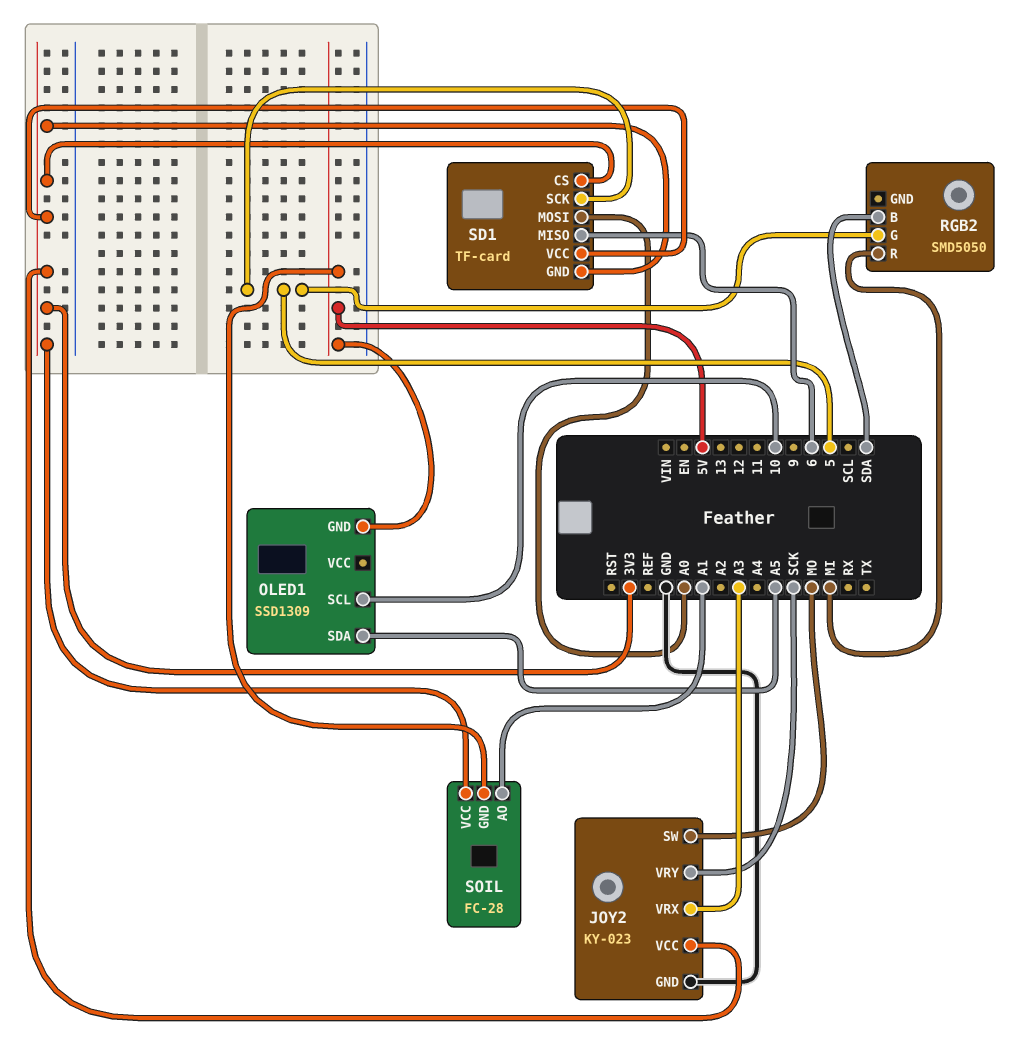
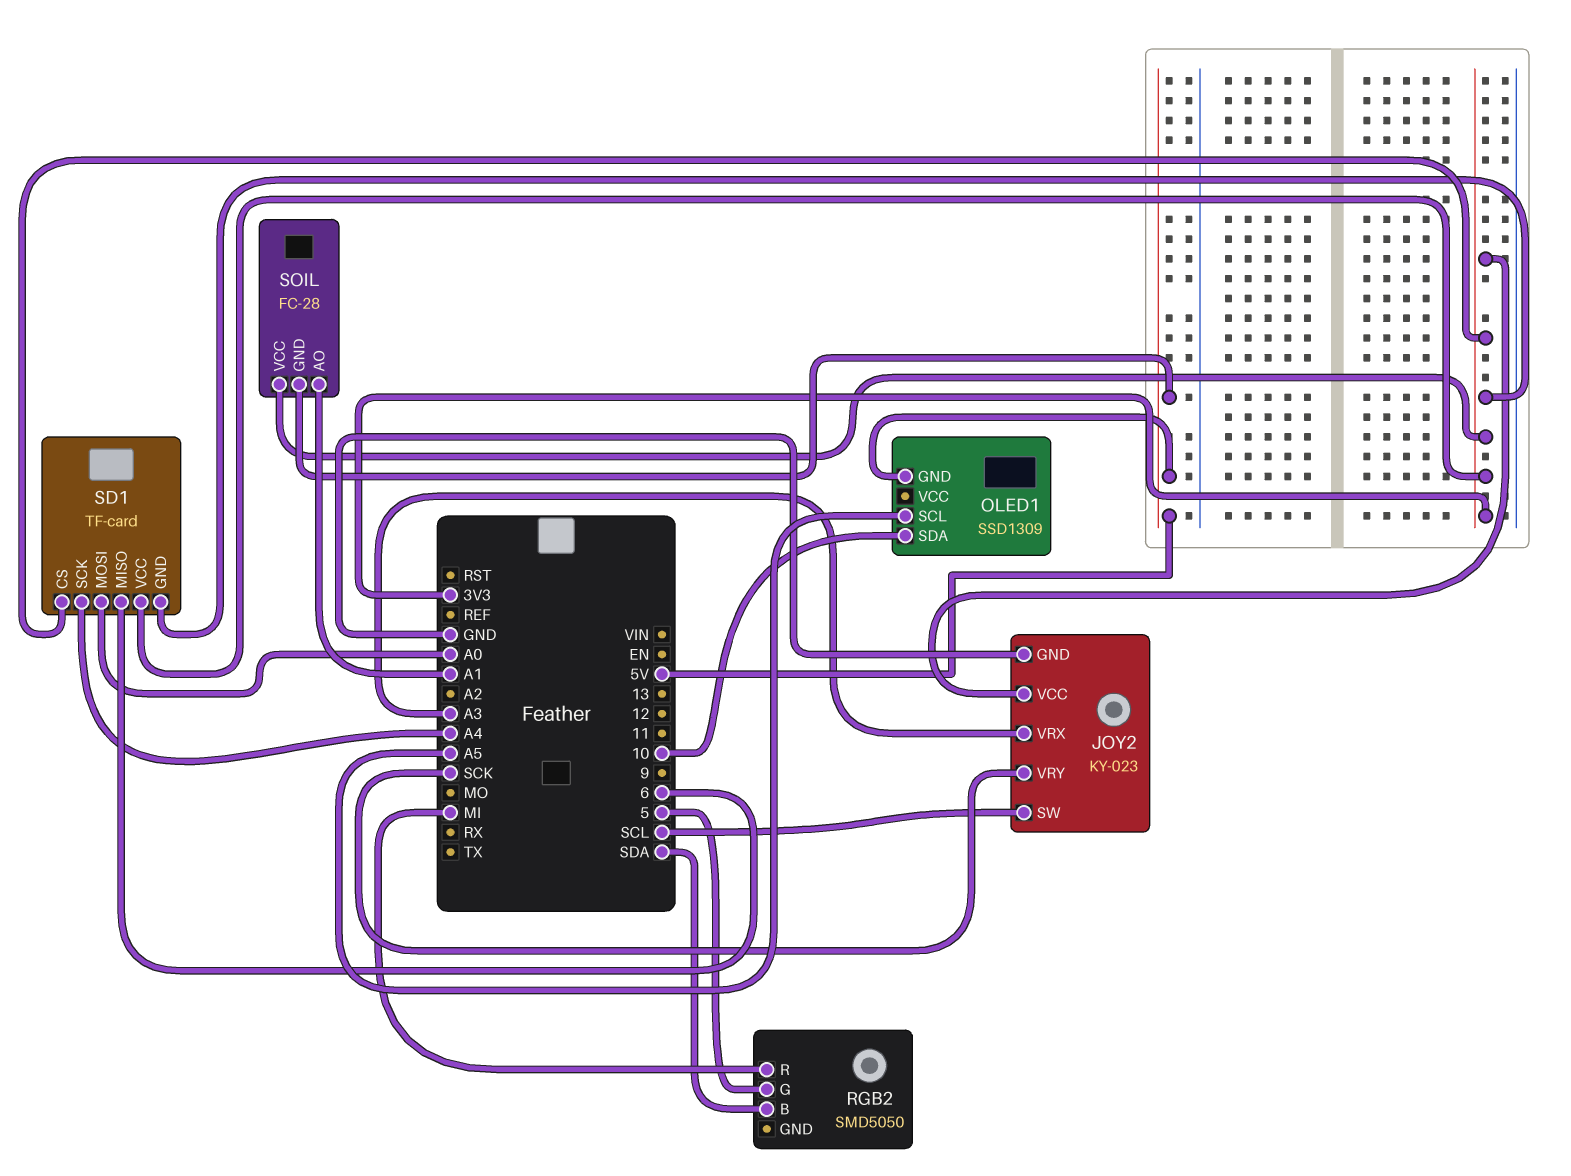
JOY2 pin SW: MO -> SCL
OLED1 pin SCL: 10 -> A5
OLED1 pin SDA: A5 -> 10
SD1 pin SCK: 5 -> A4

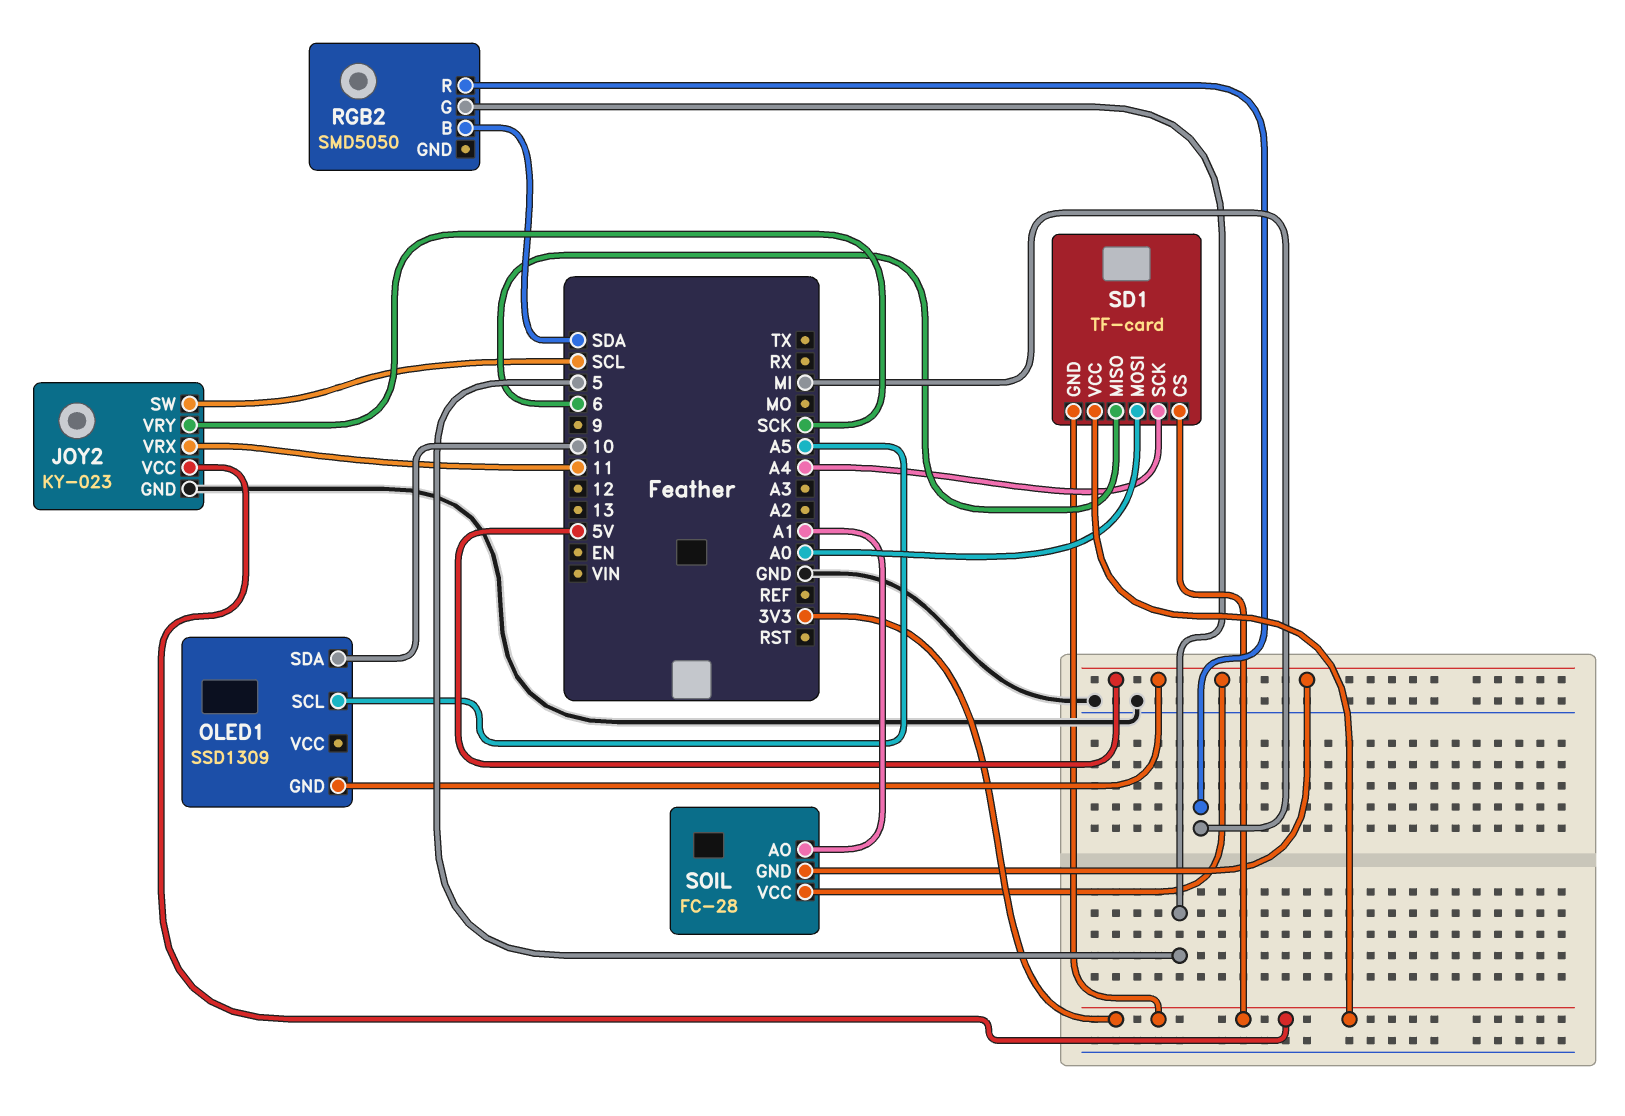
JOY2 pin VRX: A3 -> 11
SOIL pin VCC: 3V3 -> 5V

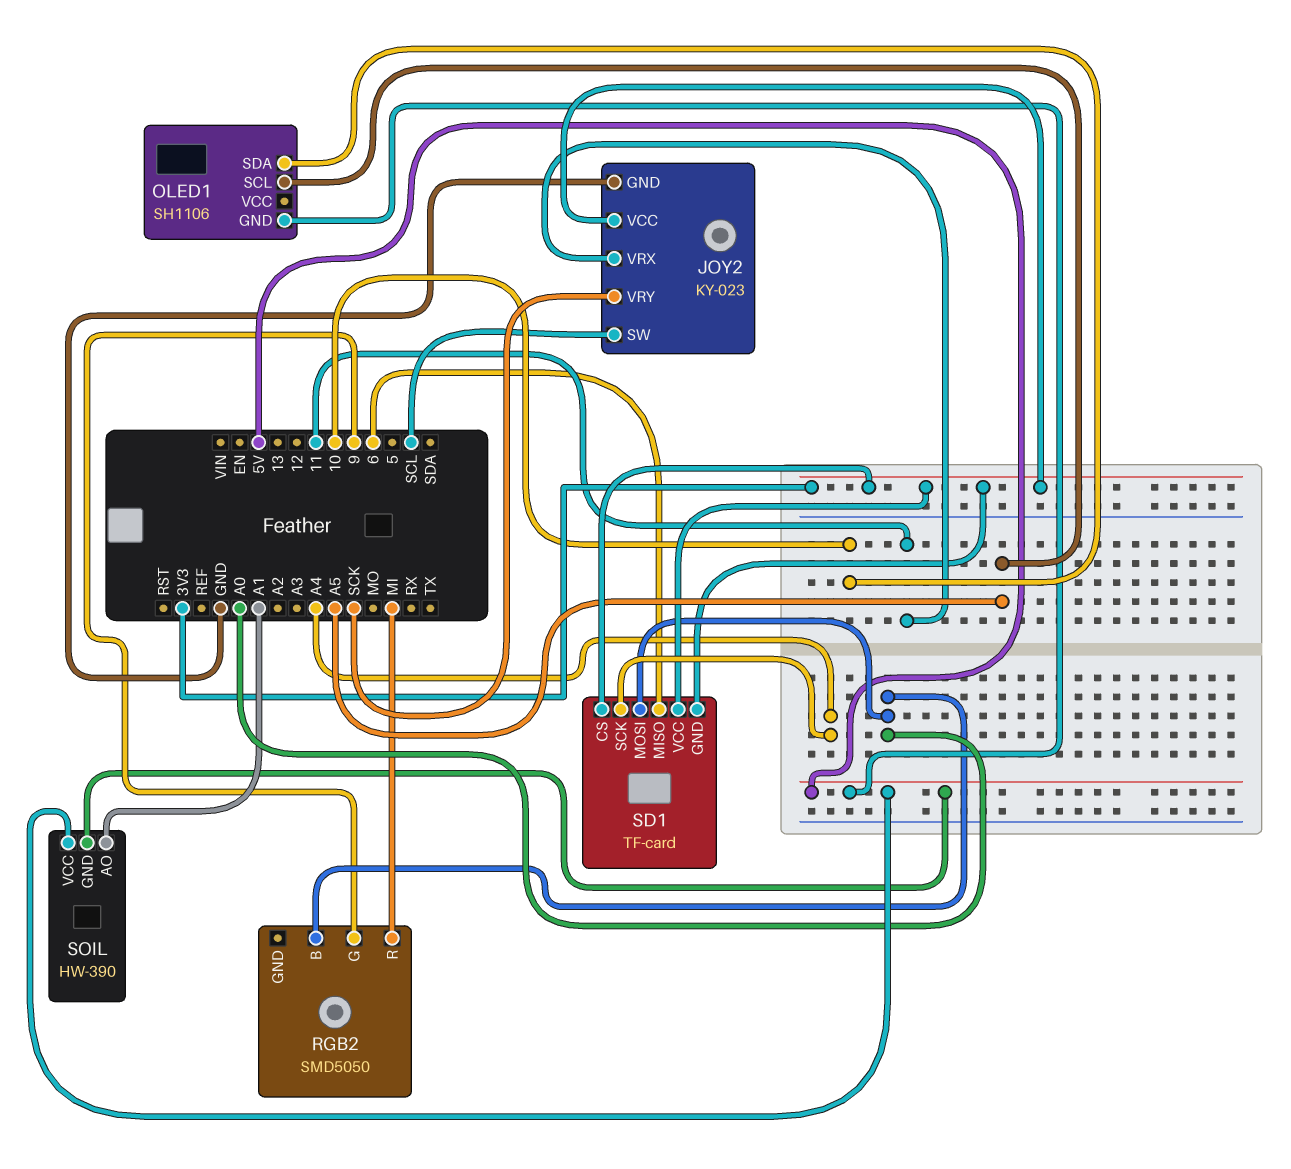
OLED1: SSD1309 -> SH1106
RGB2 pin B: SDA -> A0
RGB2 pin G: 5 -> 9
SOIL: FC-28 -> HW-390

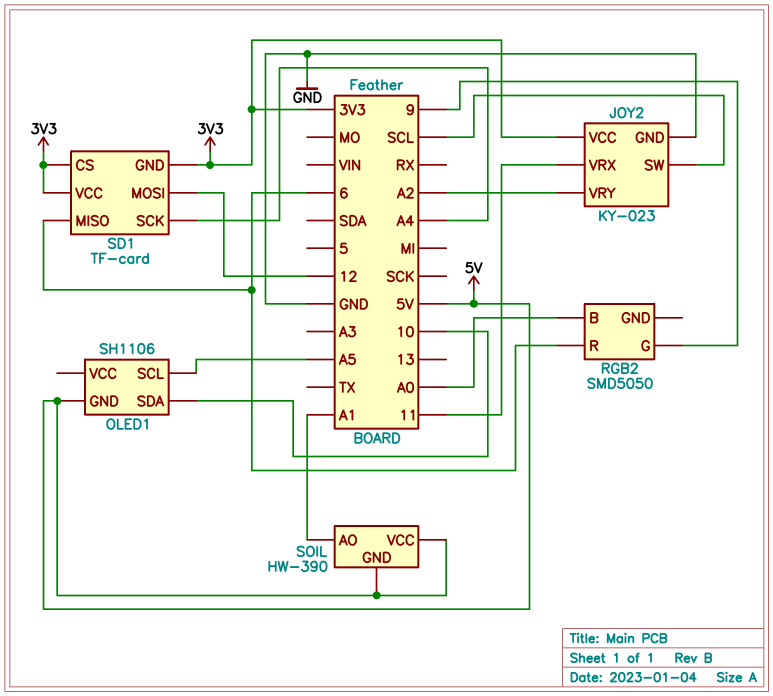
JOY2 pin VRY: SCK -> A2
RGB2 pin R: MI -> 6
SD1 pin MOSI: A0 -> 12

